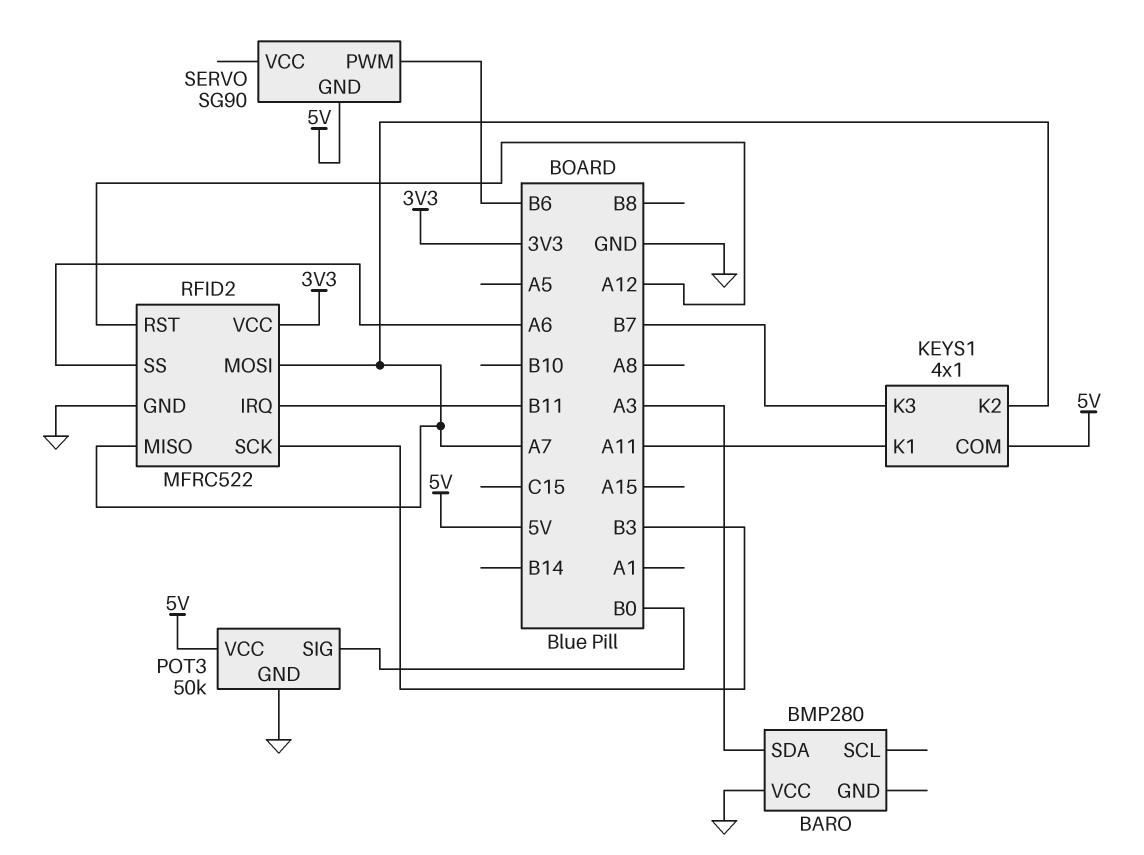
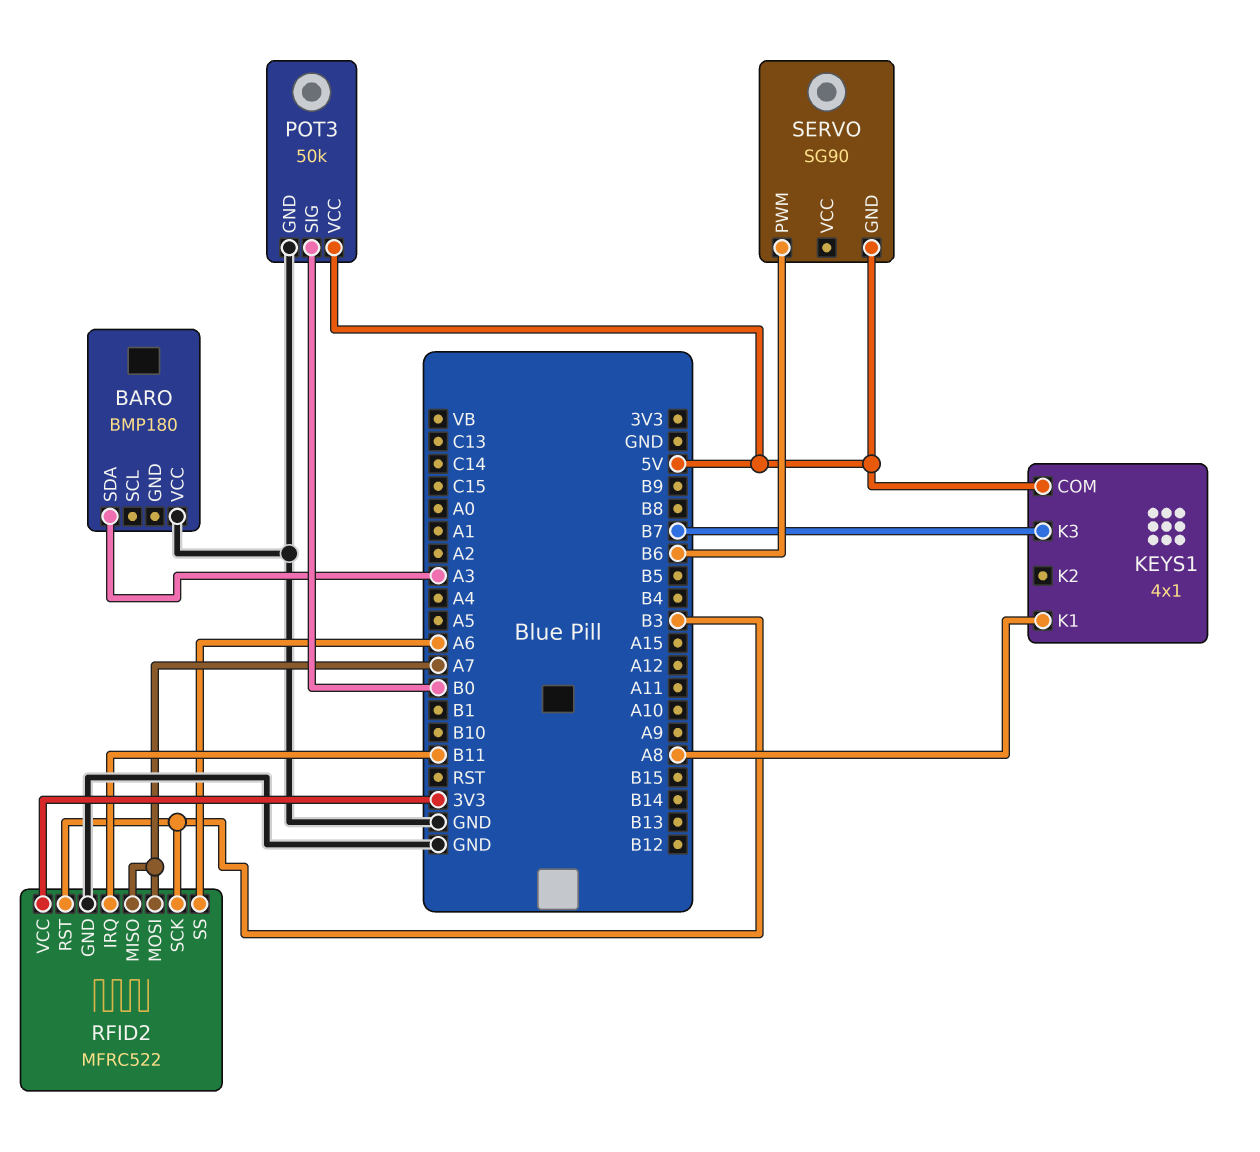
BARO: BMP280 -> BMP180
KEYS1 pin K1: A11 -> A8
KEYS1 pin K2: A7 -> none
RFID2 pin RST: A12 -> B3

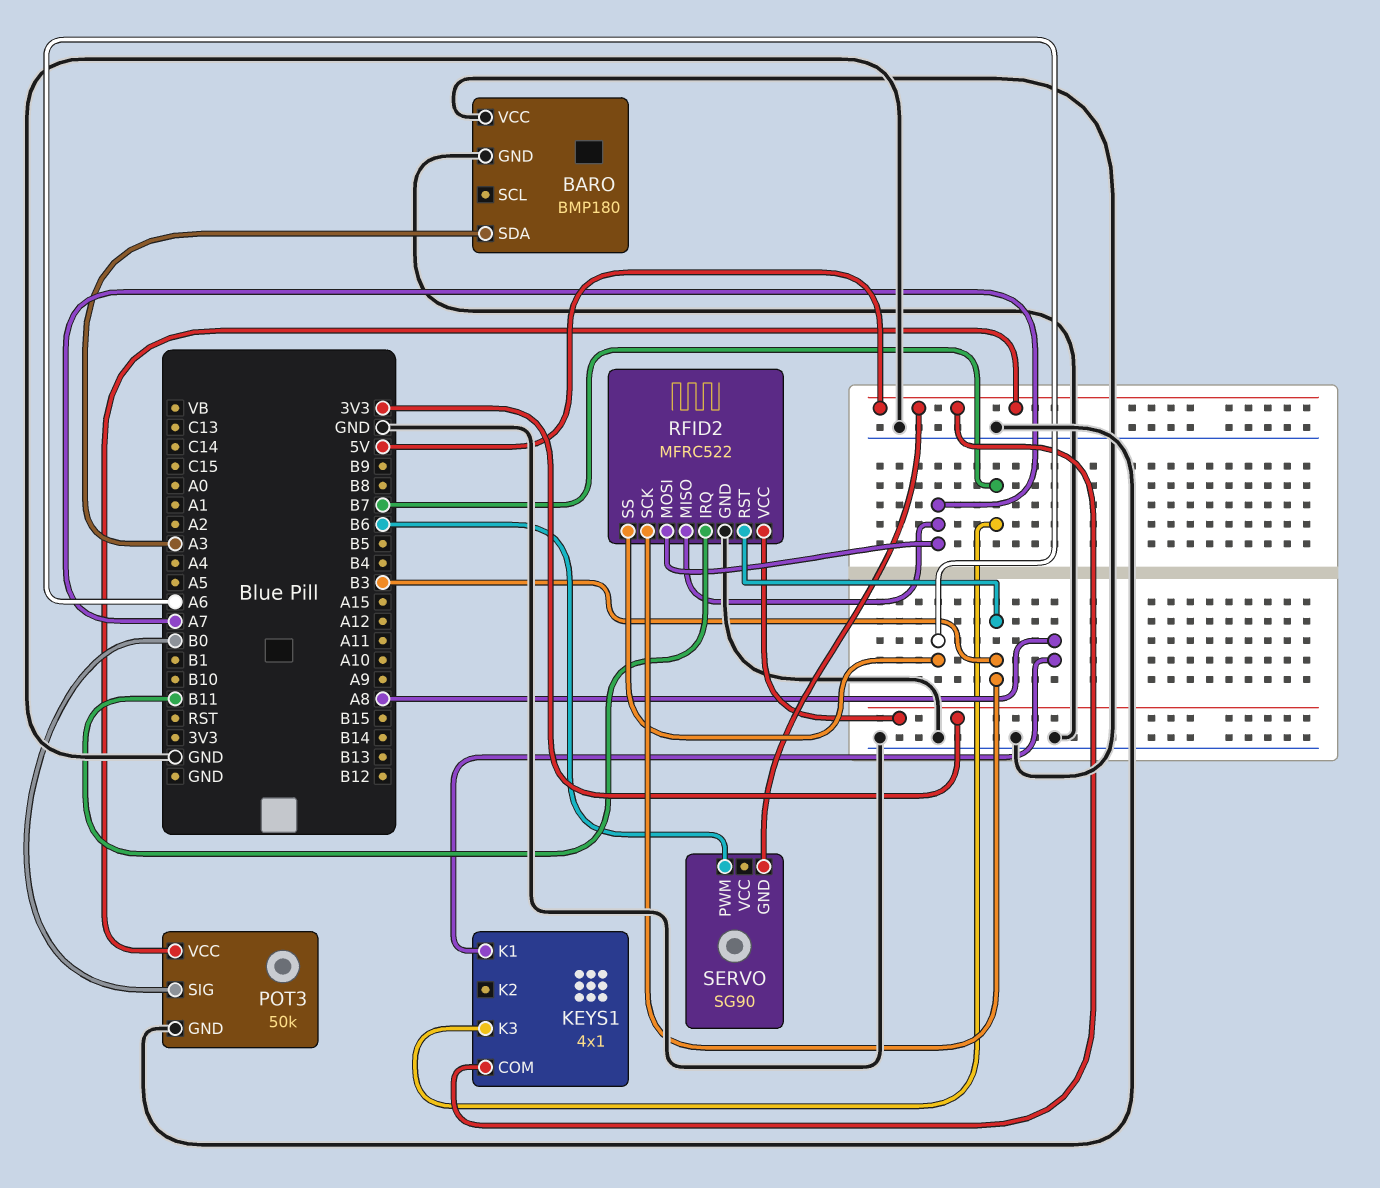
BARO pin GND: none -> GND

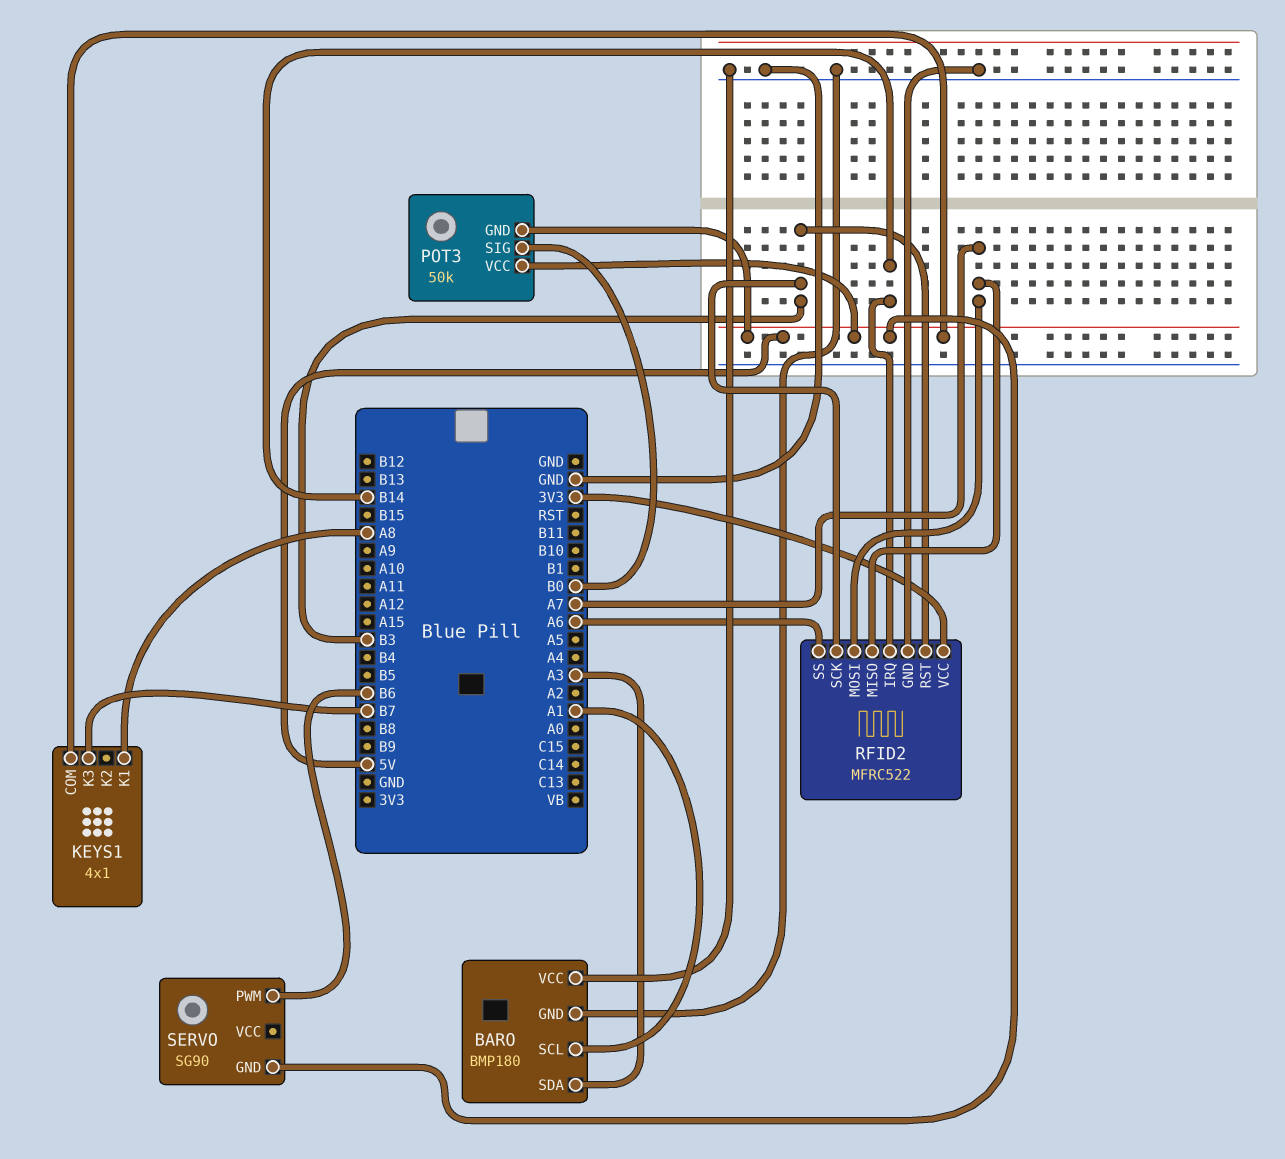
BARO pin SCL: none -> A1
POT3 pin GND: GND -> 5V
RFID2 pin IRQ: B11 -> B14

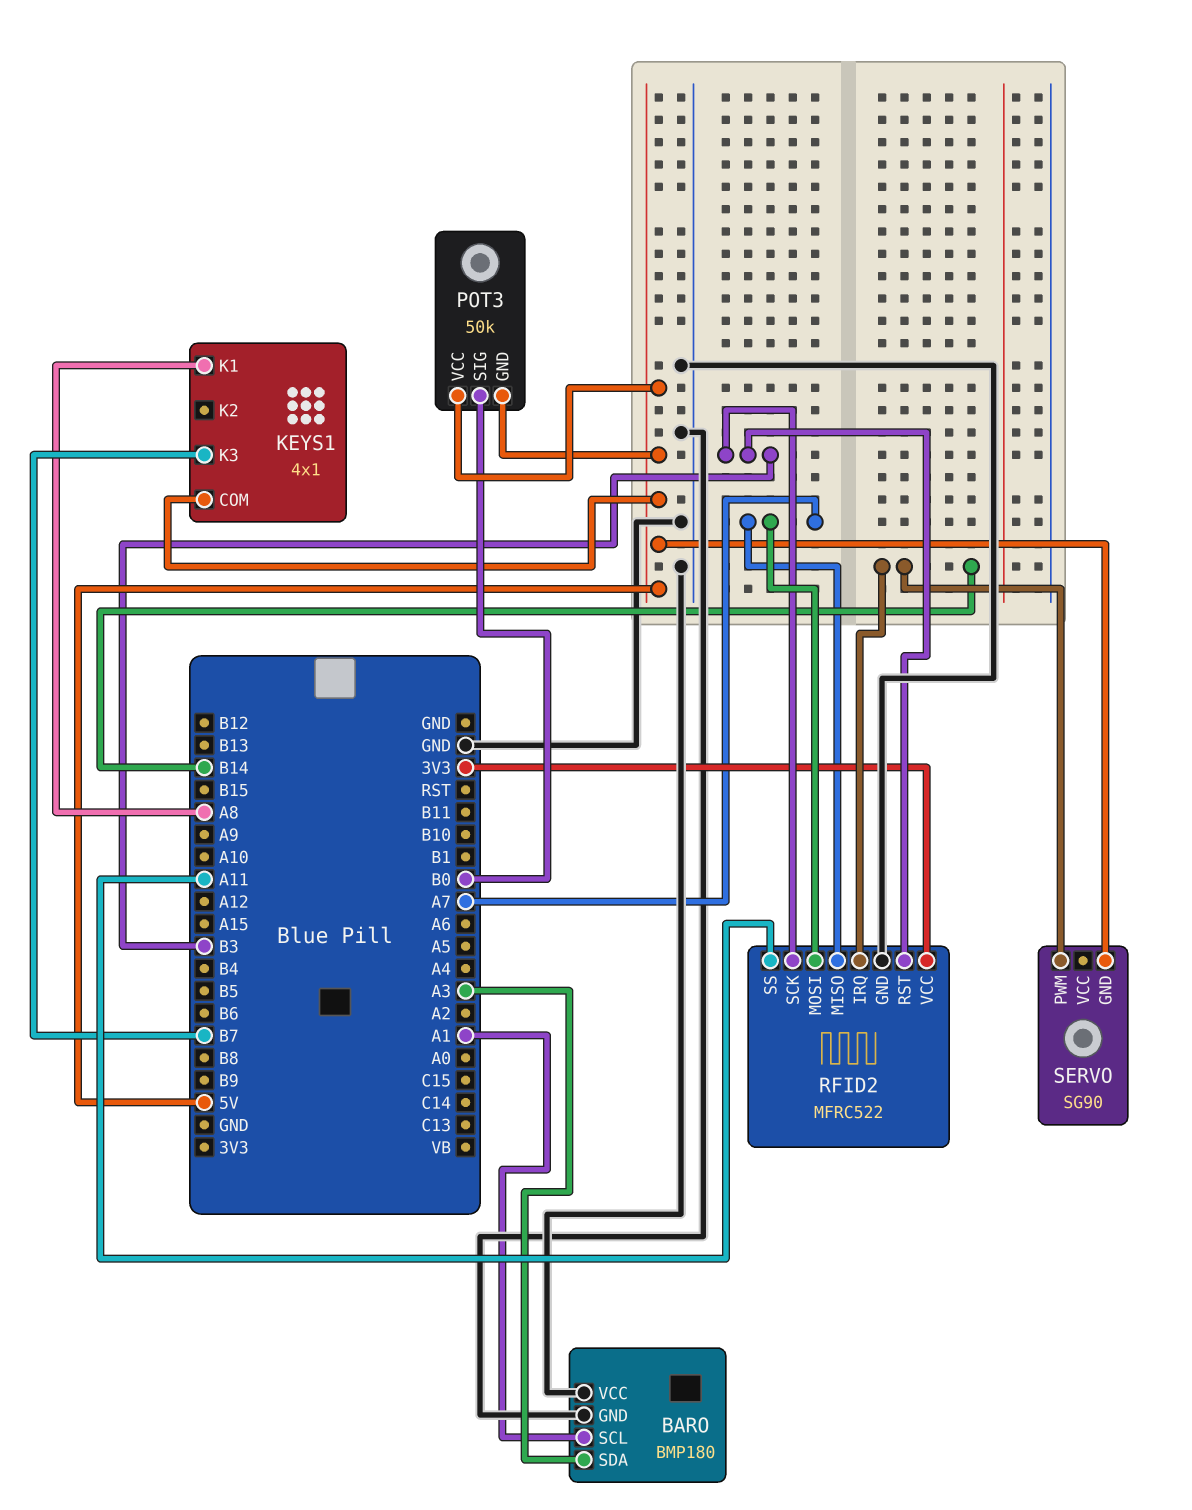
RFID2 pin SS: A6 -> A11
SERVO pin PWM: B6 -> B14

